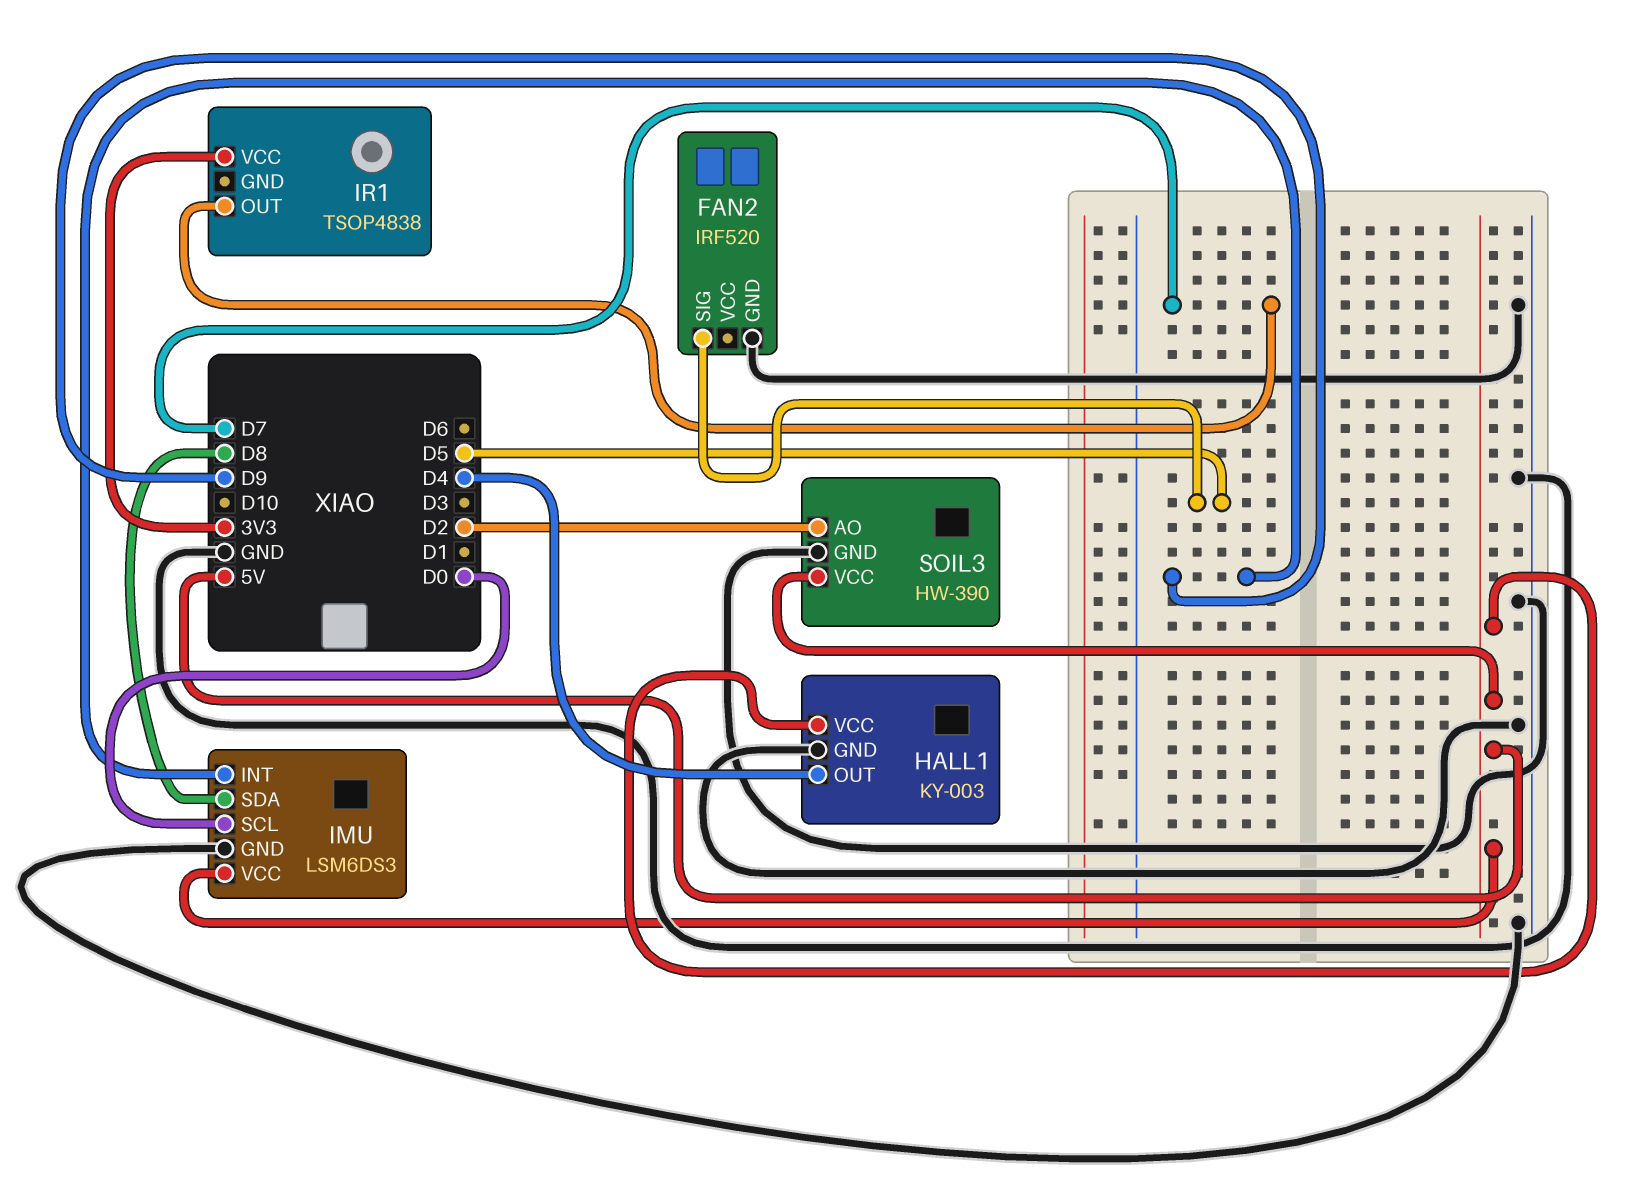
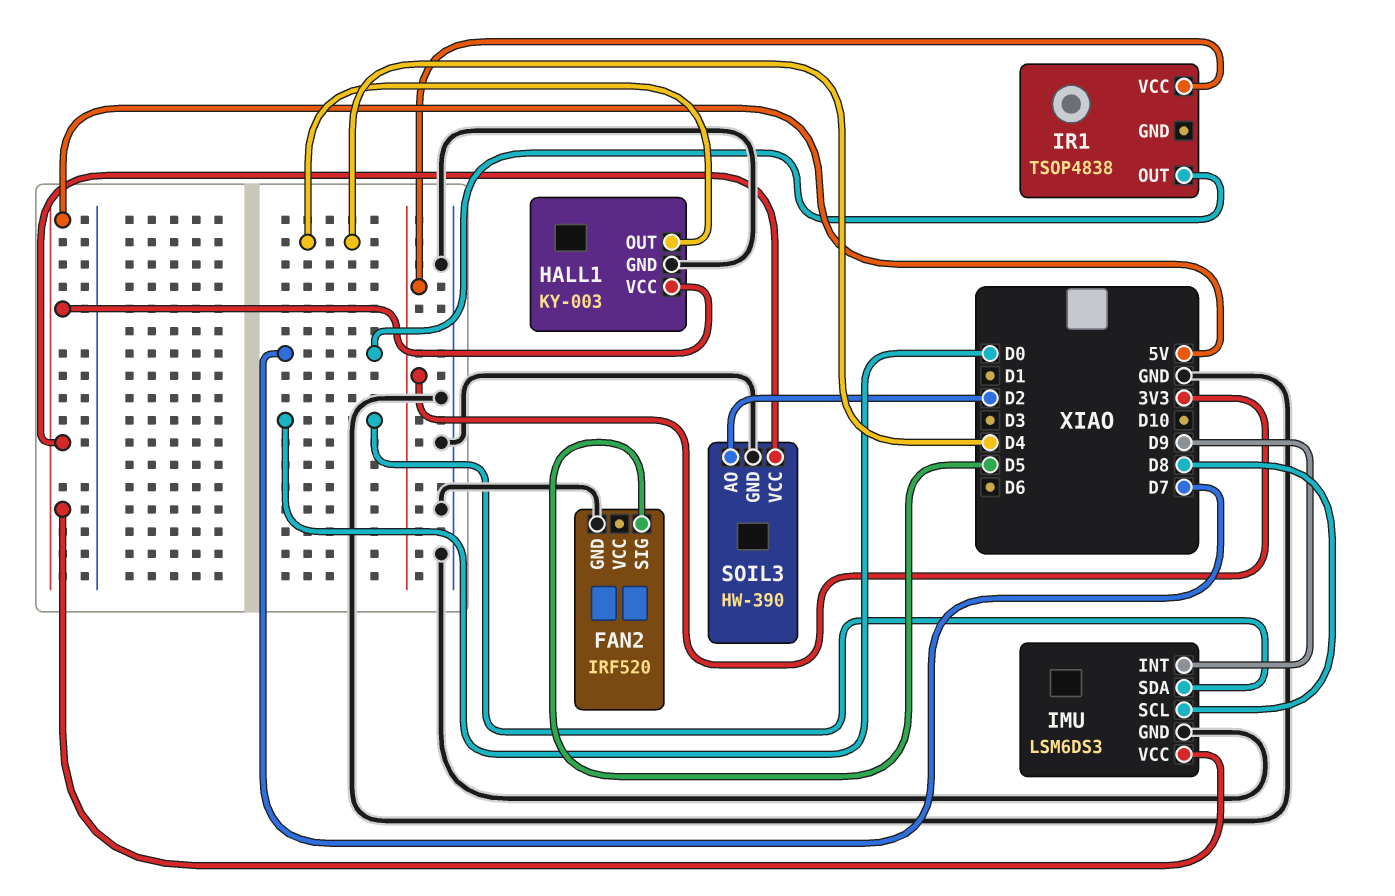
IMU pin SCL: D0 -> D8
IMU pin SDA: D8 -> D0

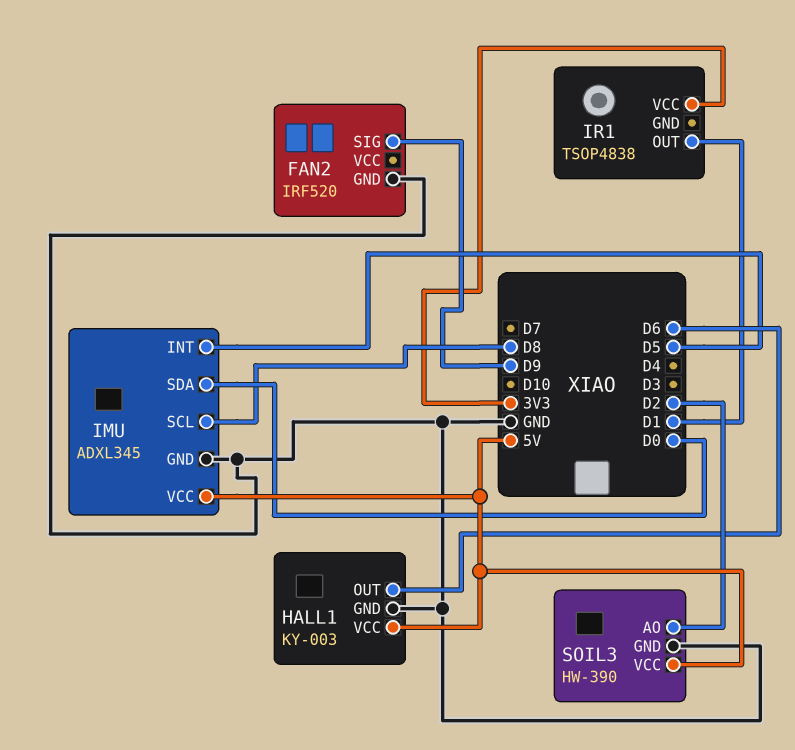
FAN2 pin SIG: D5 -> D9
HALL1 pin OUT: D4 -> D6
IMU: LSM6DS3 -> ADXL345
IMU pin INT: D9 -> D5
IR1 pin OUT: D7 -> D1

